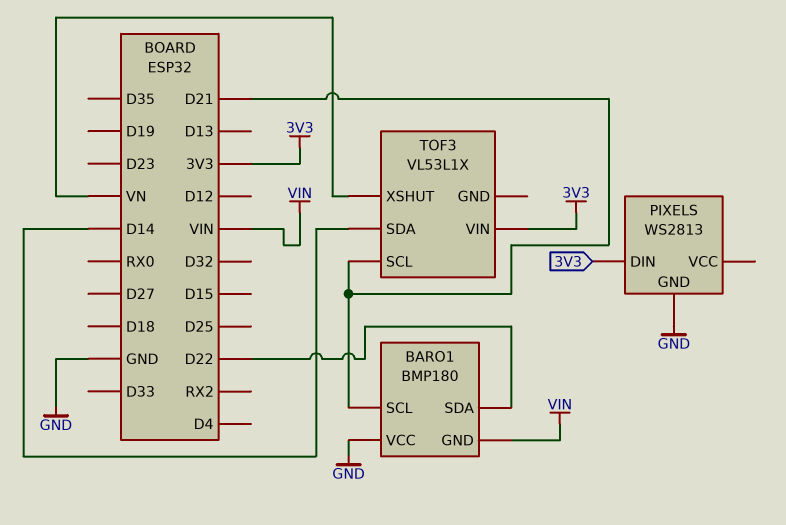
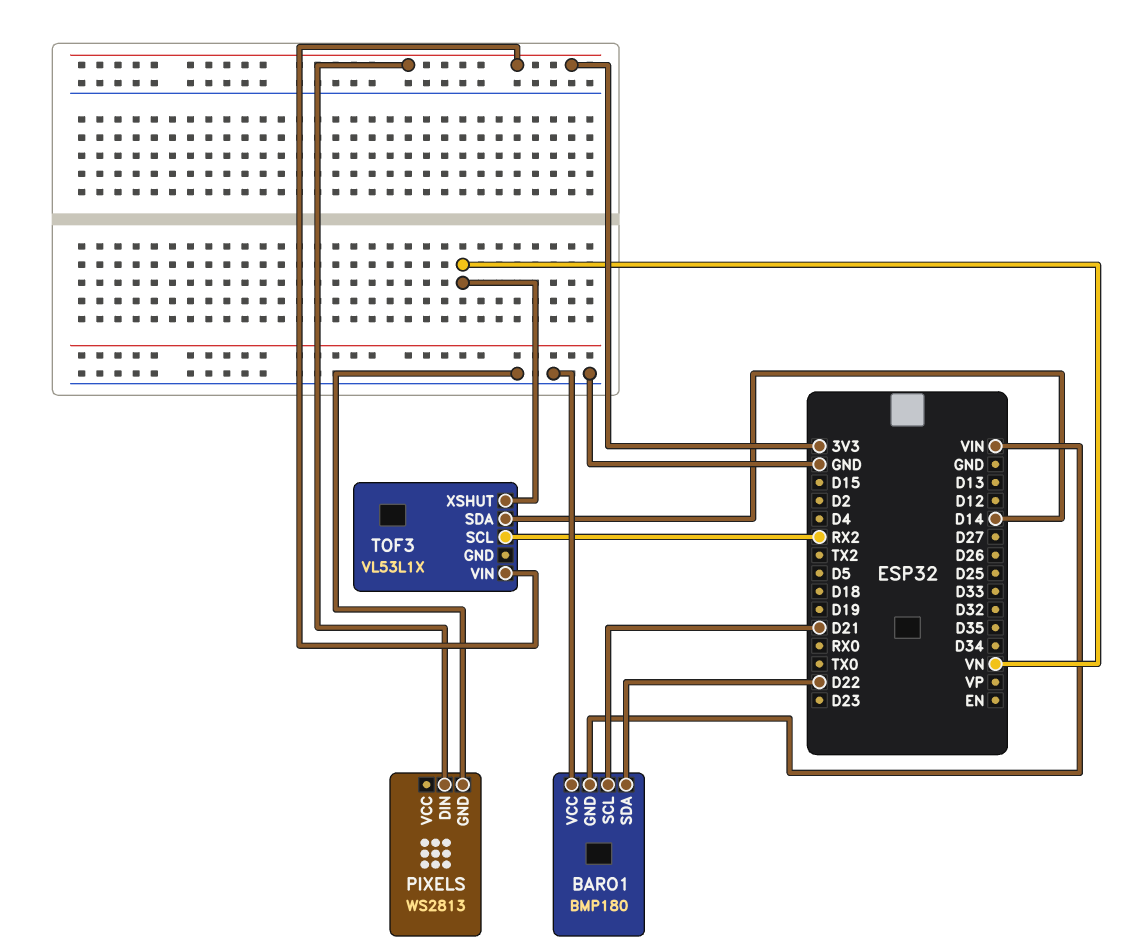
TOF3 pin SCL: D21 -> RX2

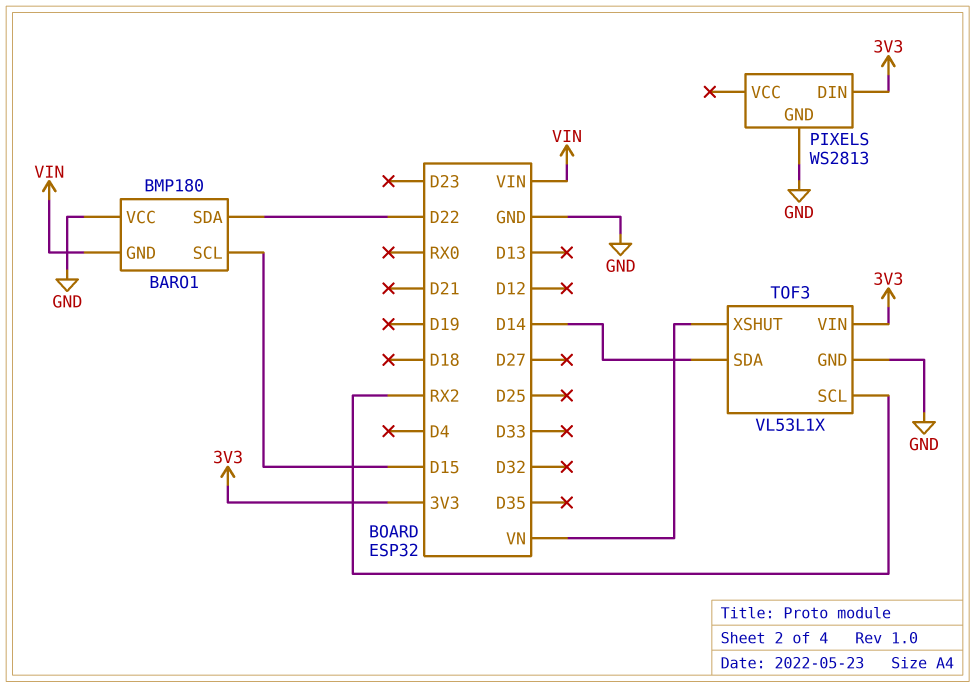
BARO1 pin SCL: D21 -> D15
TOF3 pin GND: none -> GND

